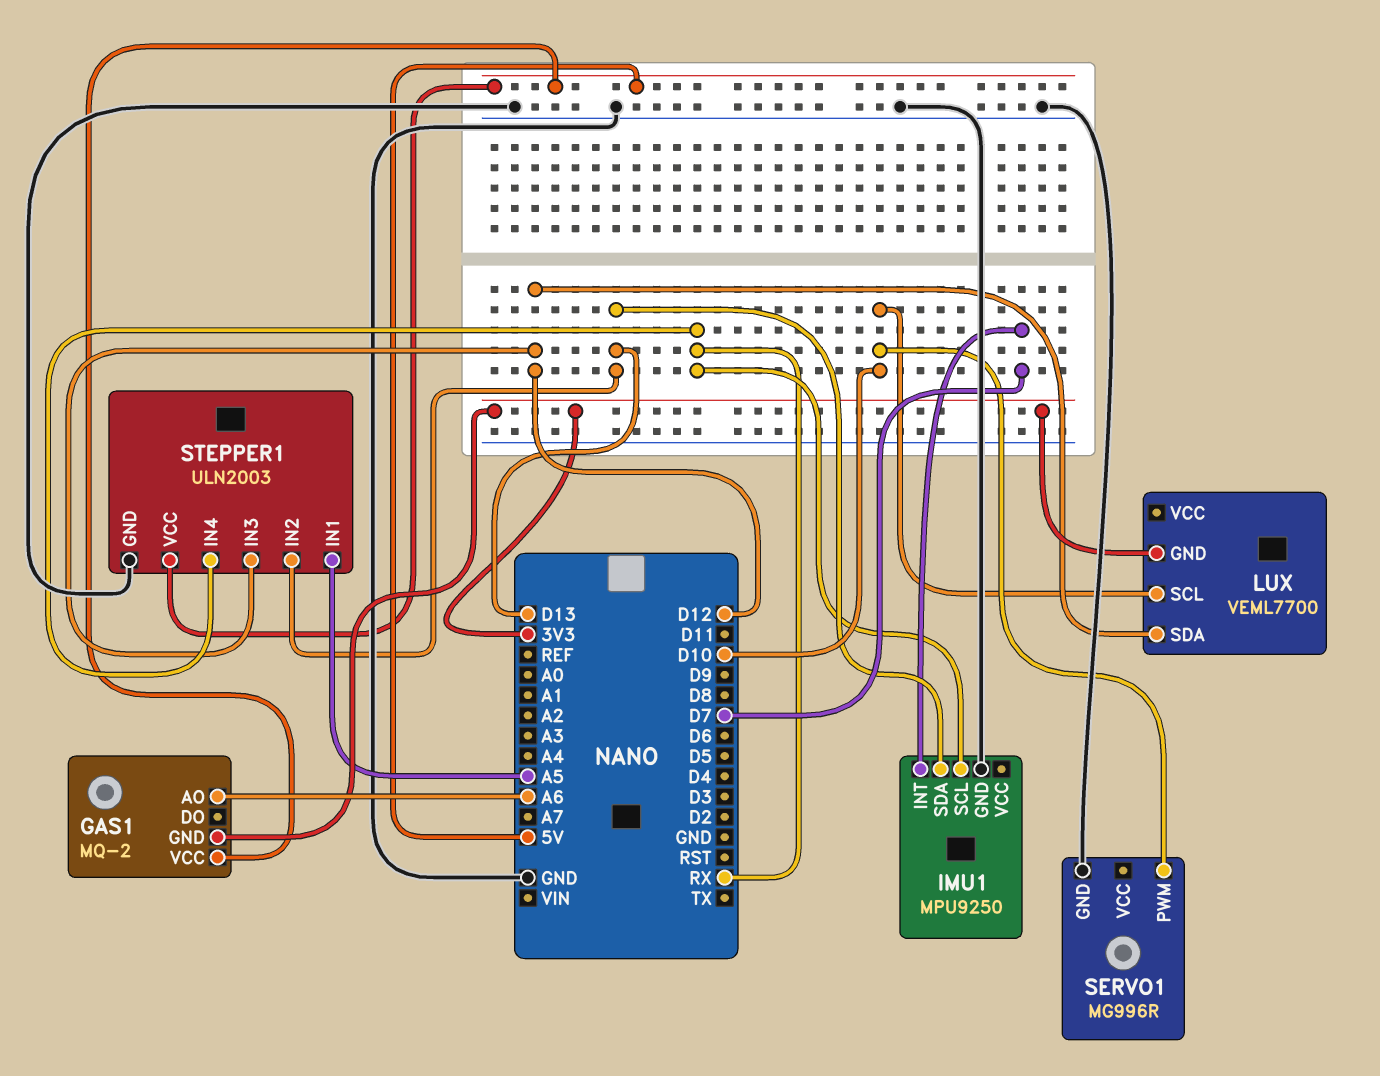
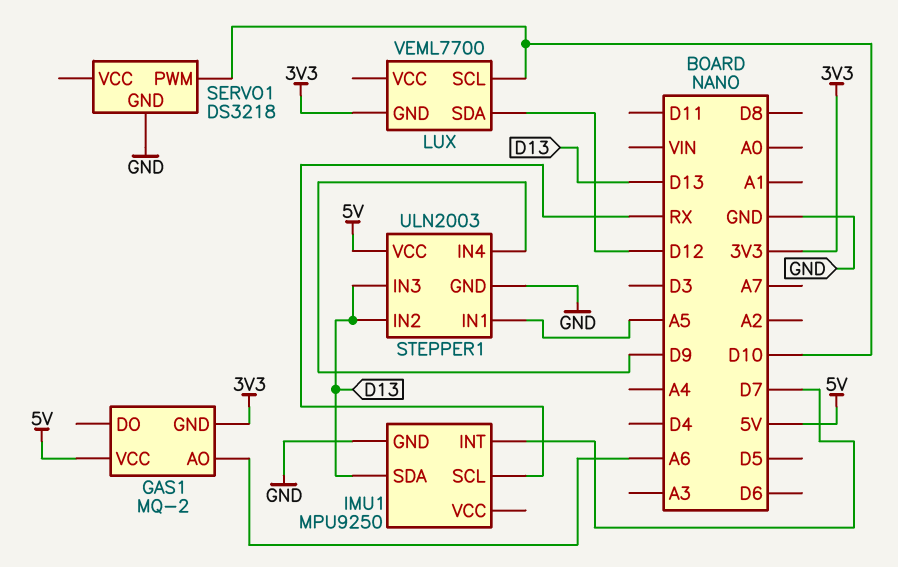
SERVO1: MG996R -> DS3218
STEPPER1 pin IN3: D12 -> D13
STEPPER1 pin IN4: RX -> D9

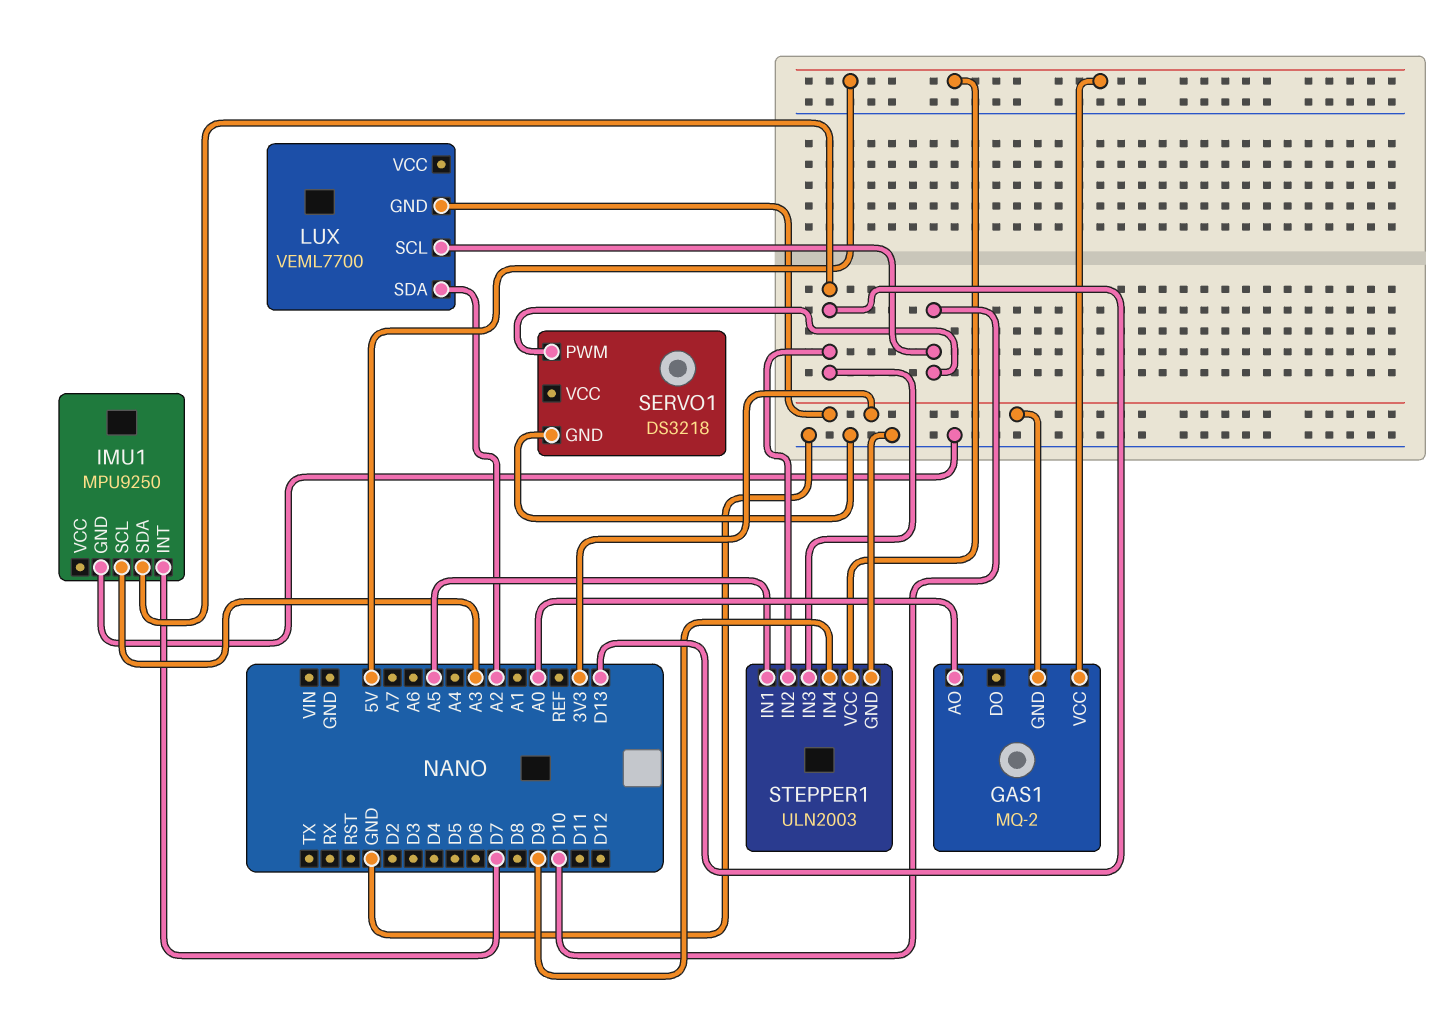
GAS1 pin AO: A6 -> A0
IMU1 pin SCL: RX -> A3
LUX pin SDA: D12 -> A2

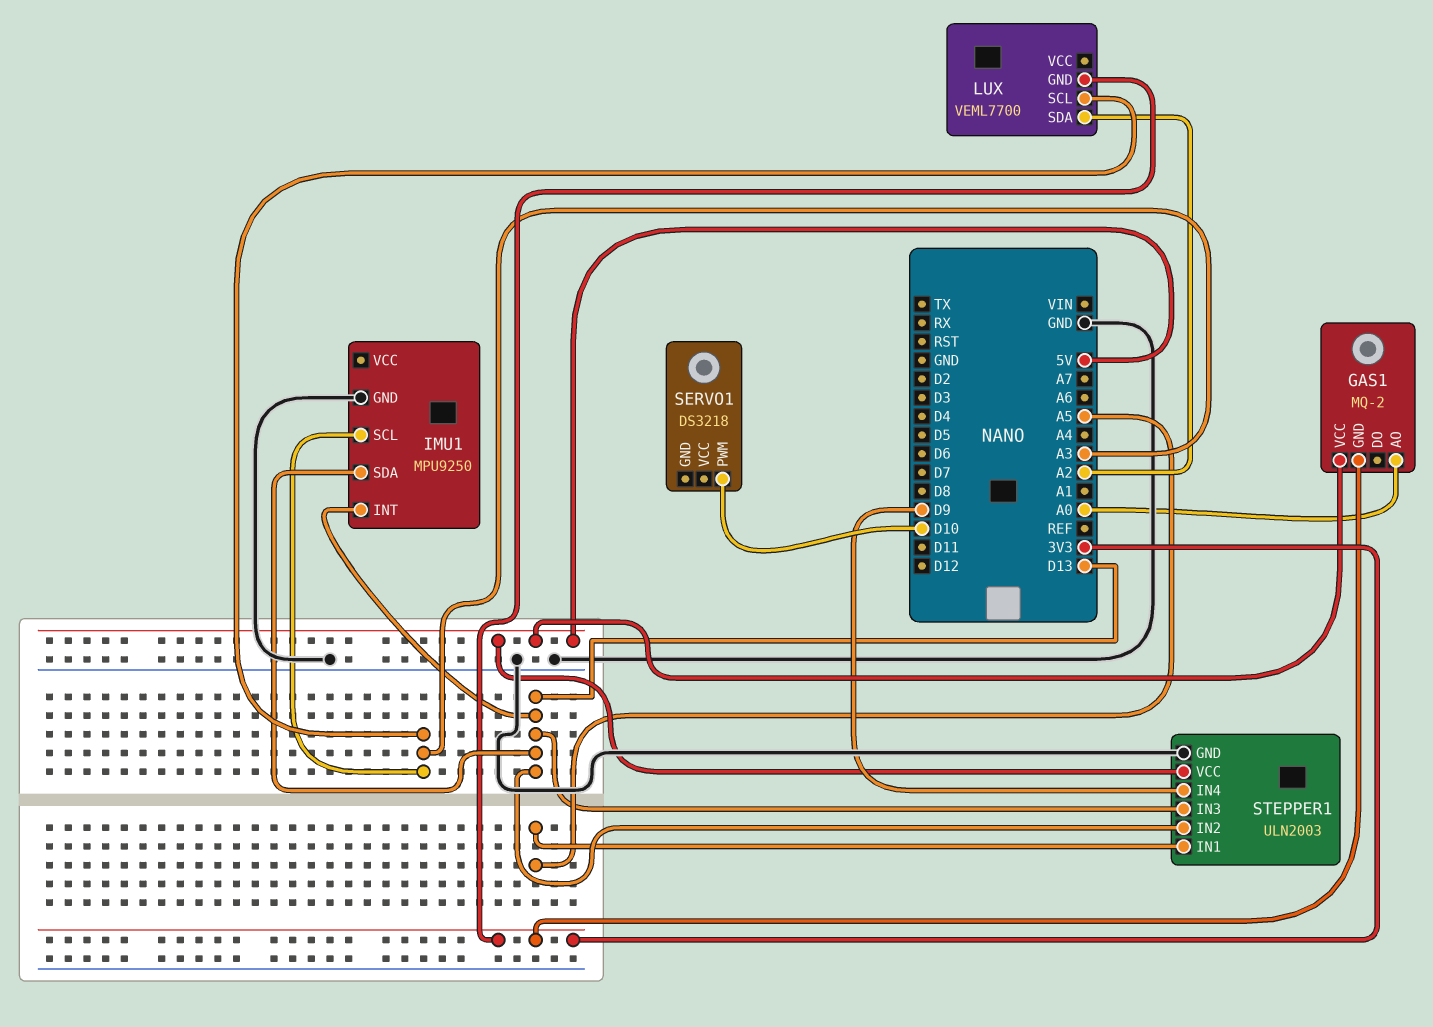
IMU1 pin INT: D7 -> D13
LUX pin SCL: D10 -> A3
SERVO1 pin GND: GND -> none

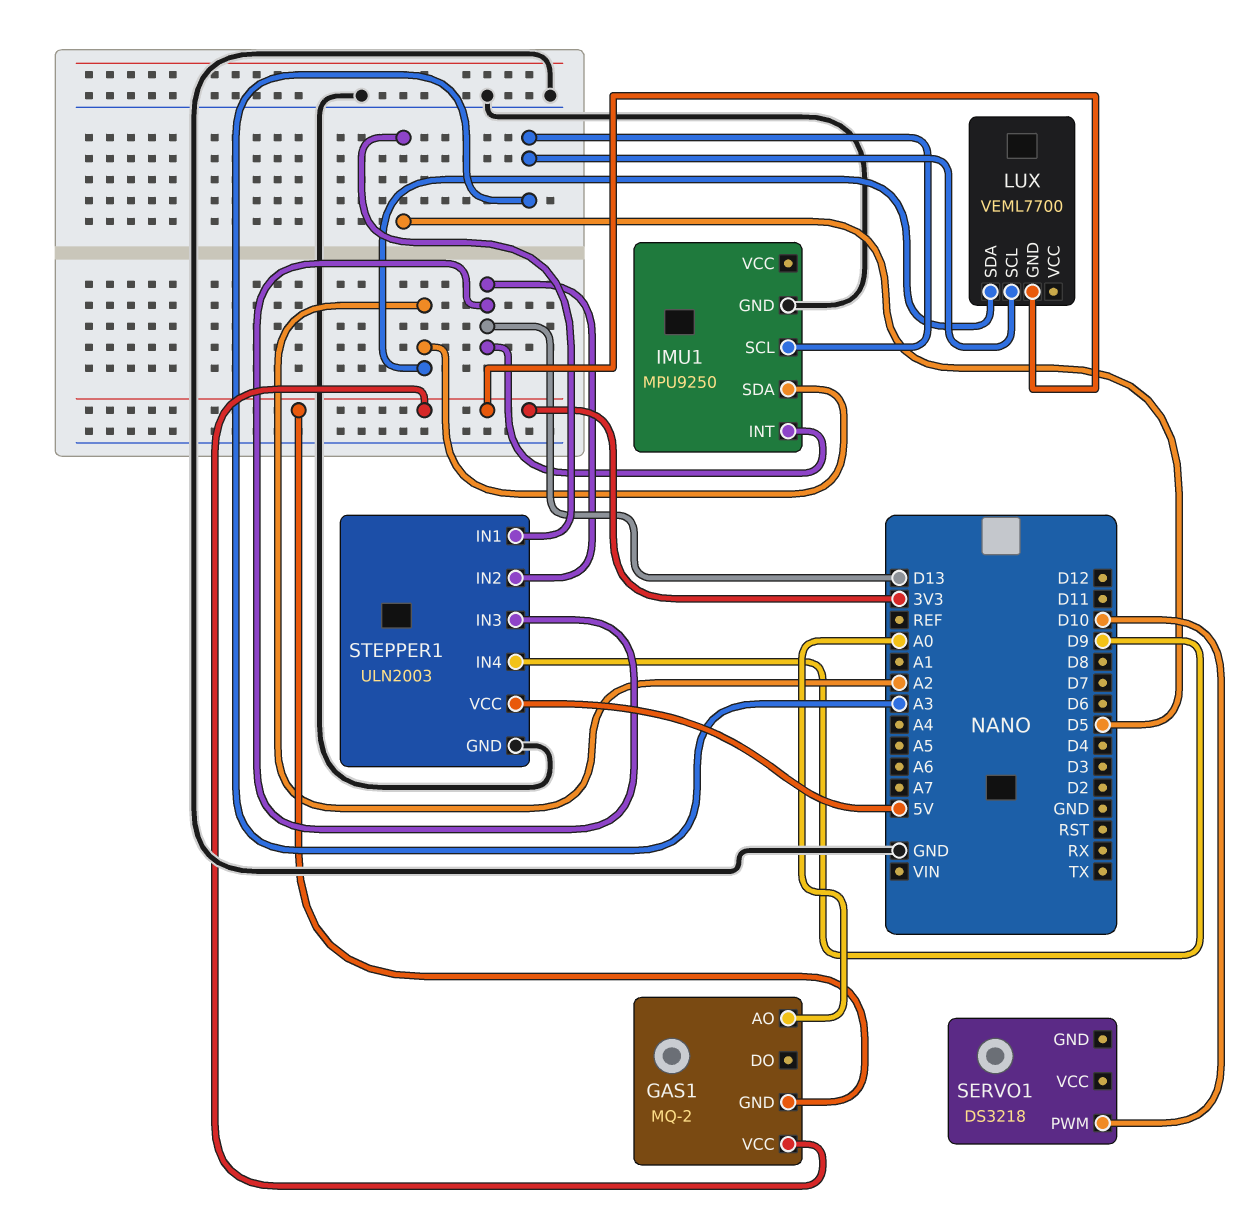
GAS1 pin VCC: 5V -> 3V3
IMU1 pin SDA: D13 -> A2
STEPPER1 pin IN1: A5 -> D5

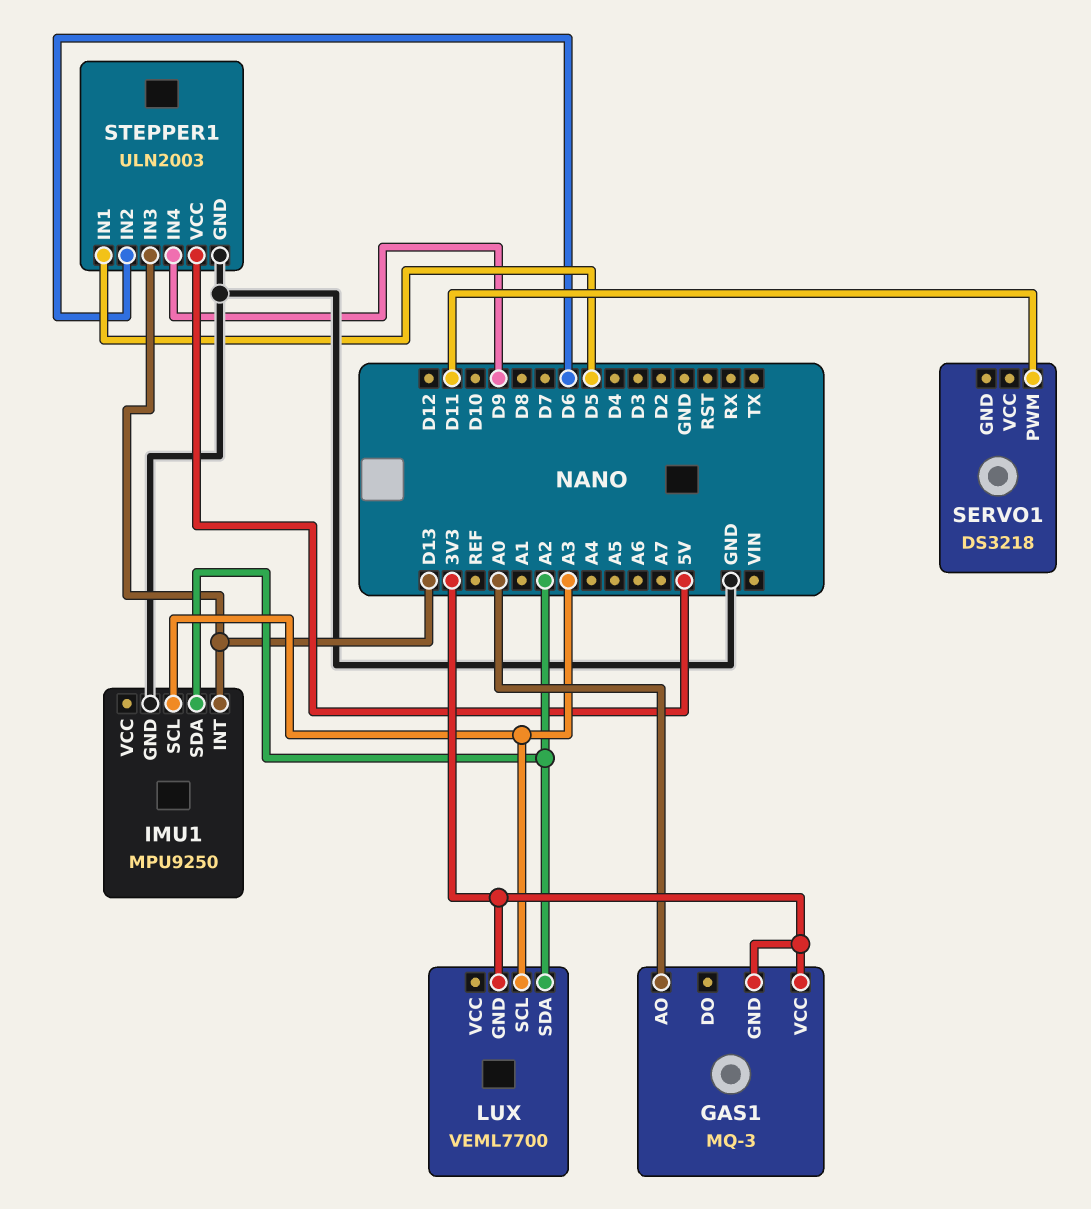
GAS1: MQ-2 -> MQ-3
SERVO1 pin PWM: D10 -> D11
STEPPER1 pin IN2: D13 -> D6

